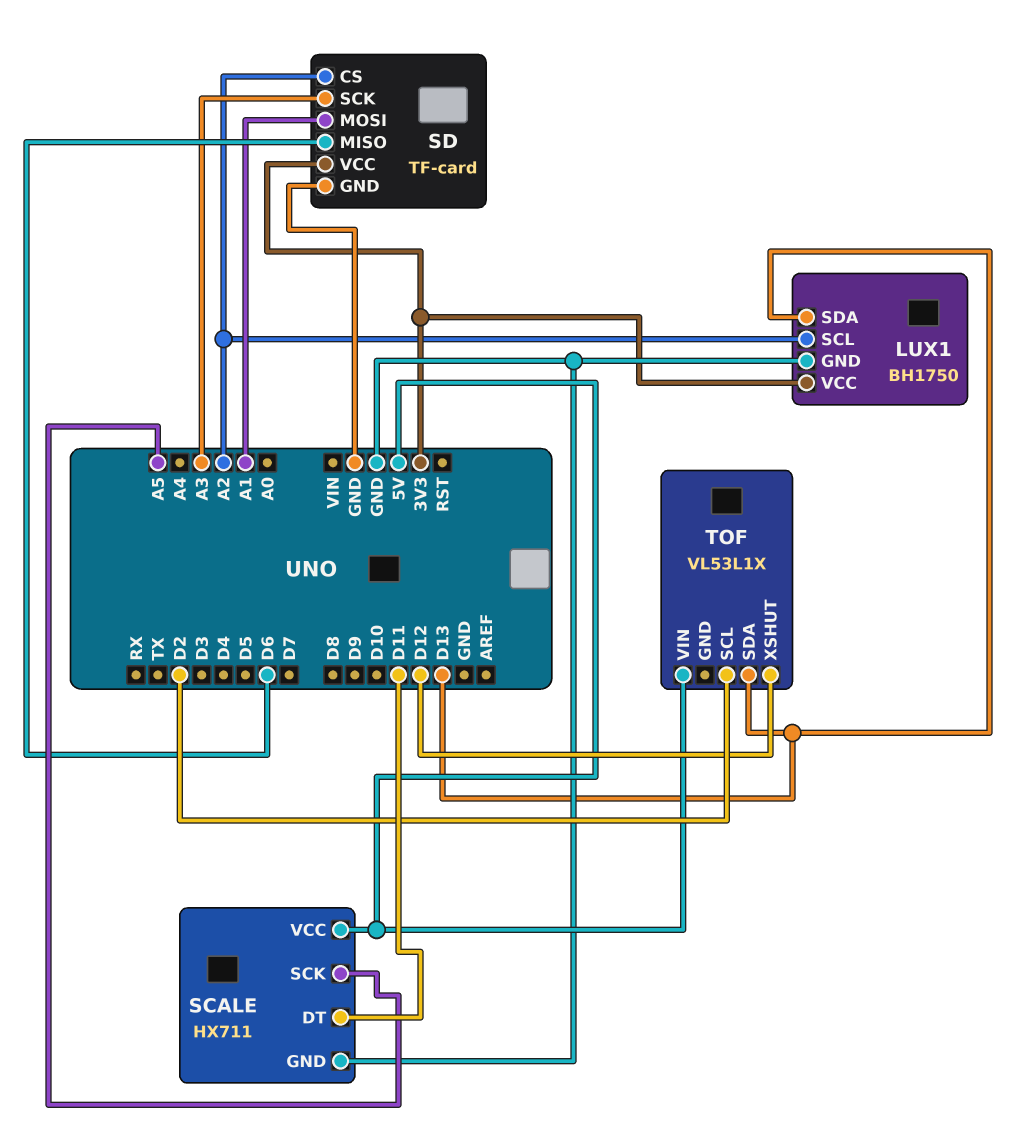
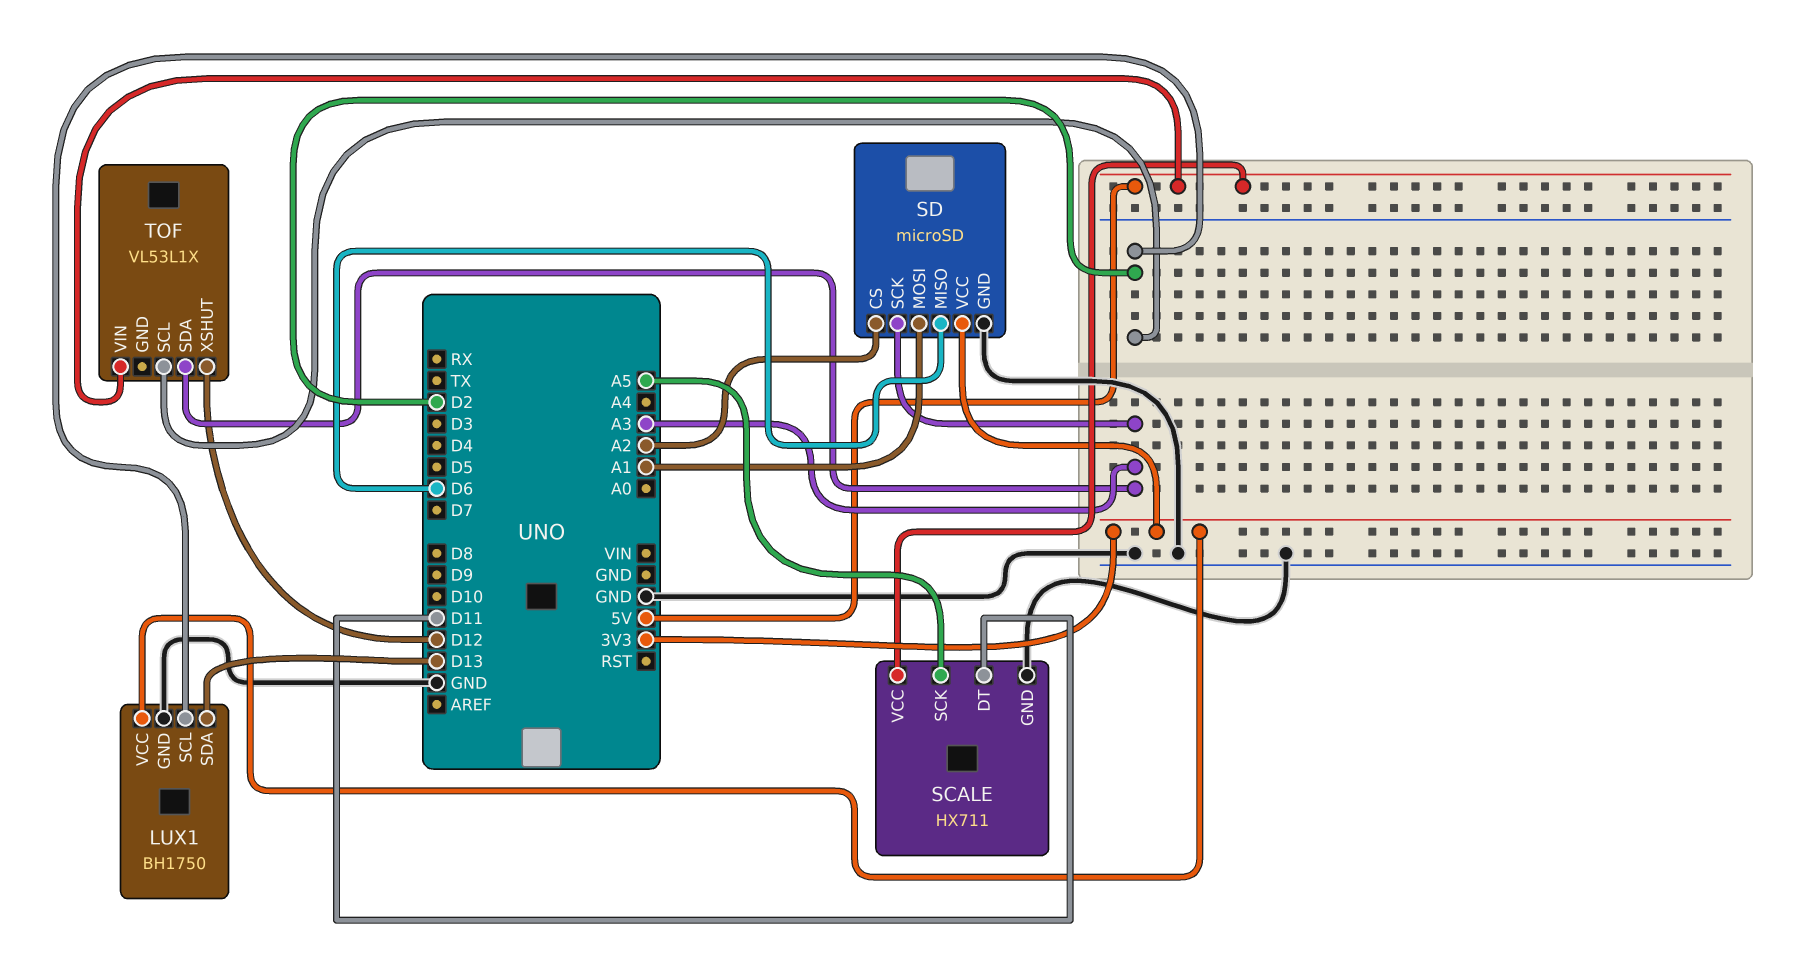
LUX1 pin SCL: A2 -> D2
SD: TF-card -> microSD
TOF pin SDA: D13 -> A3

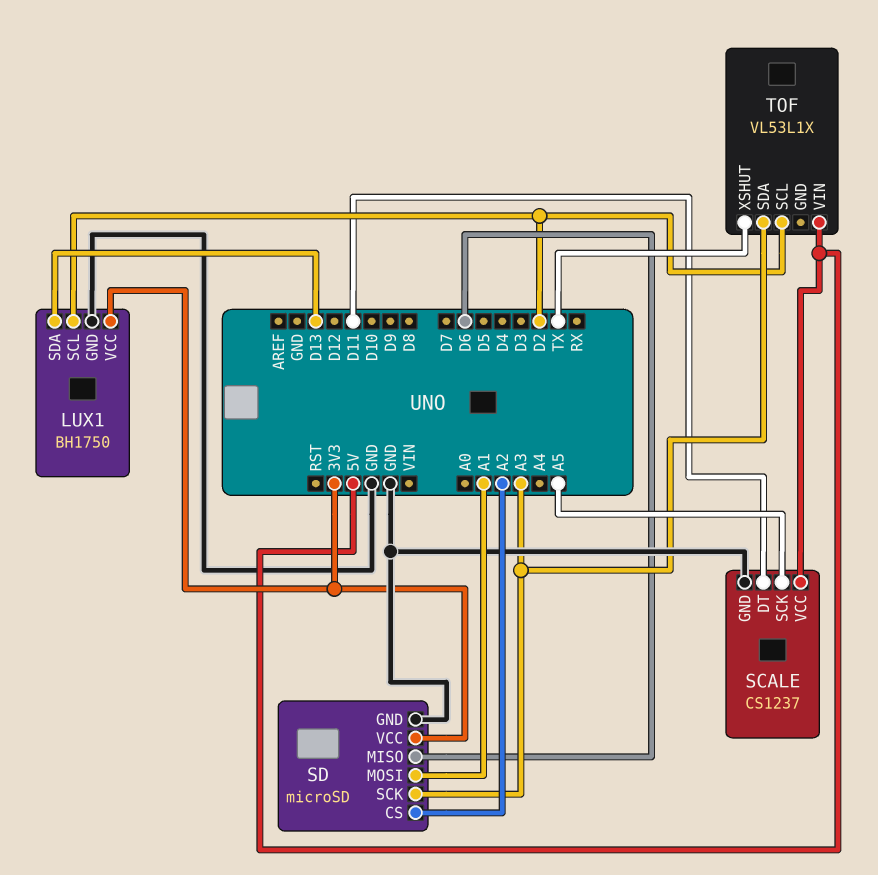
SCALE: HX711 -> CS1237
TOF pin XSHUT: D12 -> TX

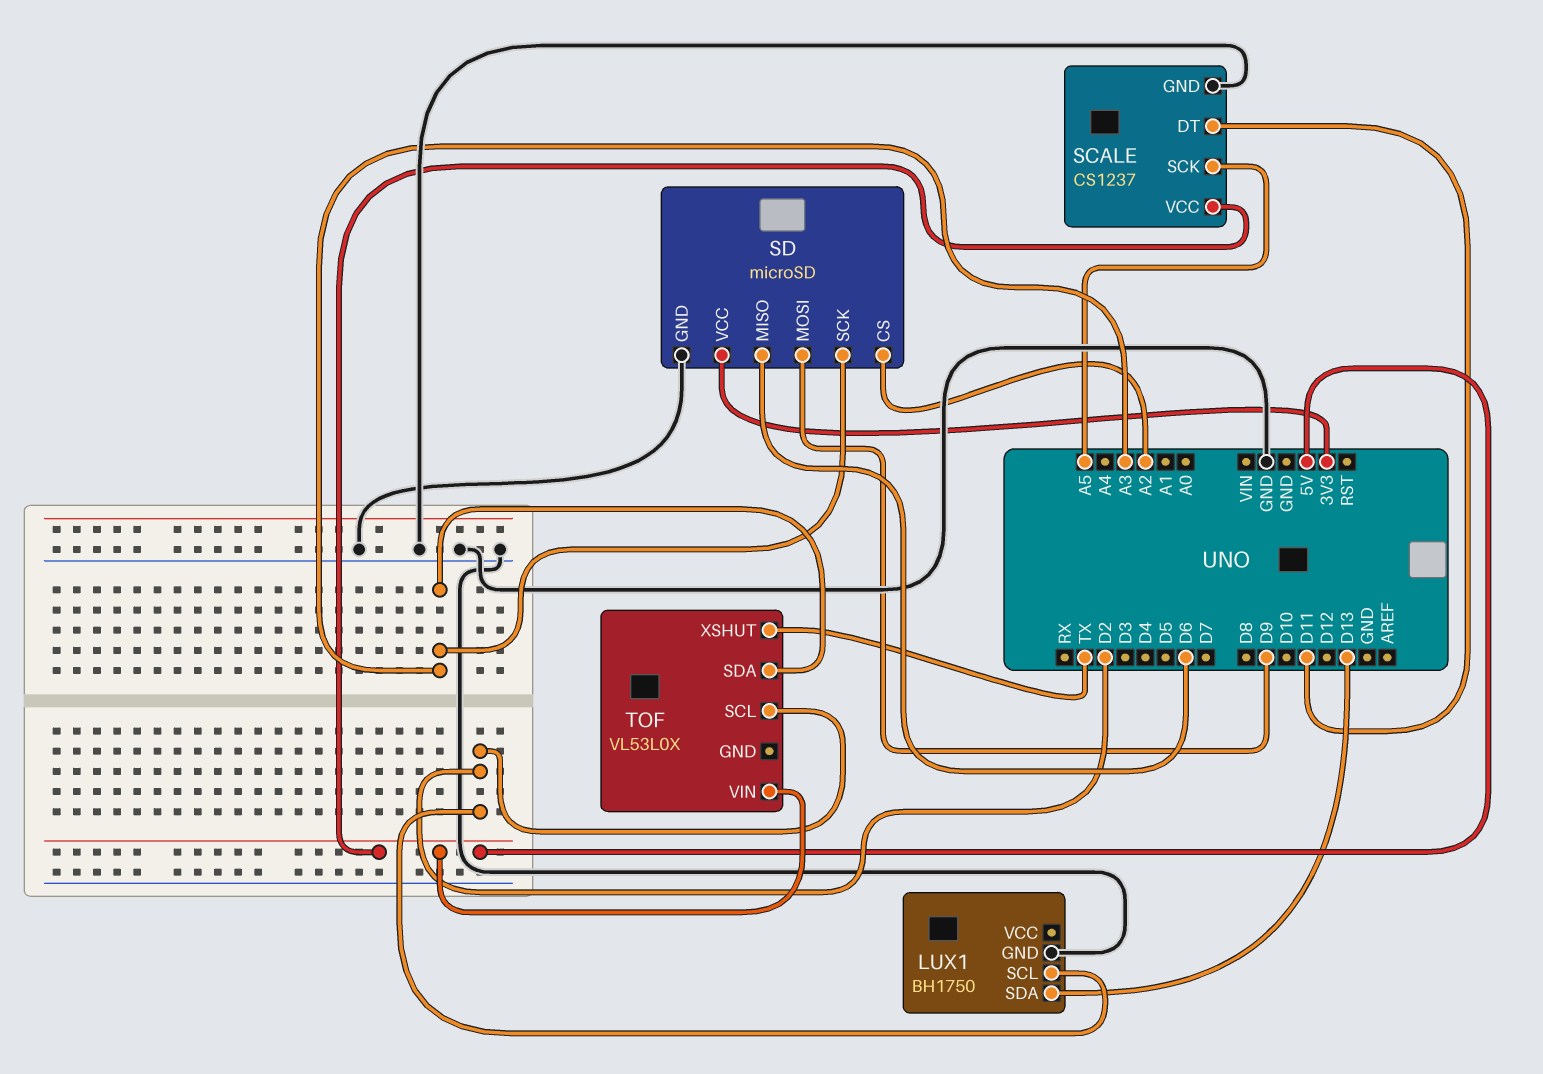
LUX1 pin VCC: 3V3 -> none
SD pin MOSI: A1 -> D9
TOF: VL53L1X -> VL53L0X

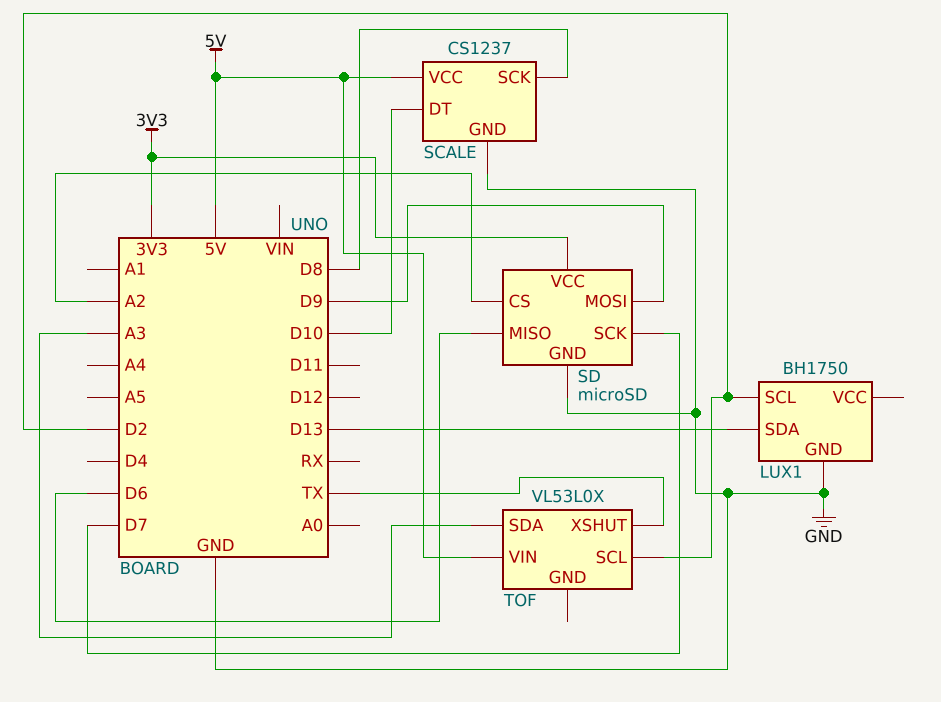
SCALE pin DT: D11 -> D10
SCALE pin SCK: A5 -> D8
SD pin SCK: A3 -> D7

